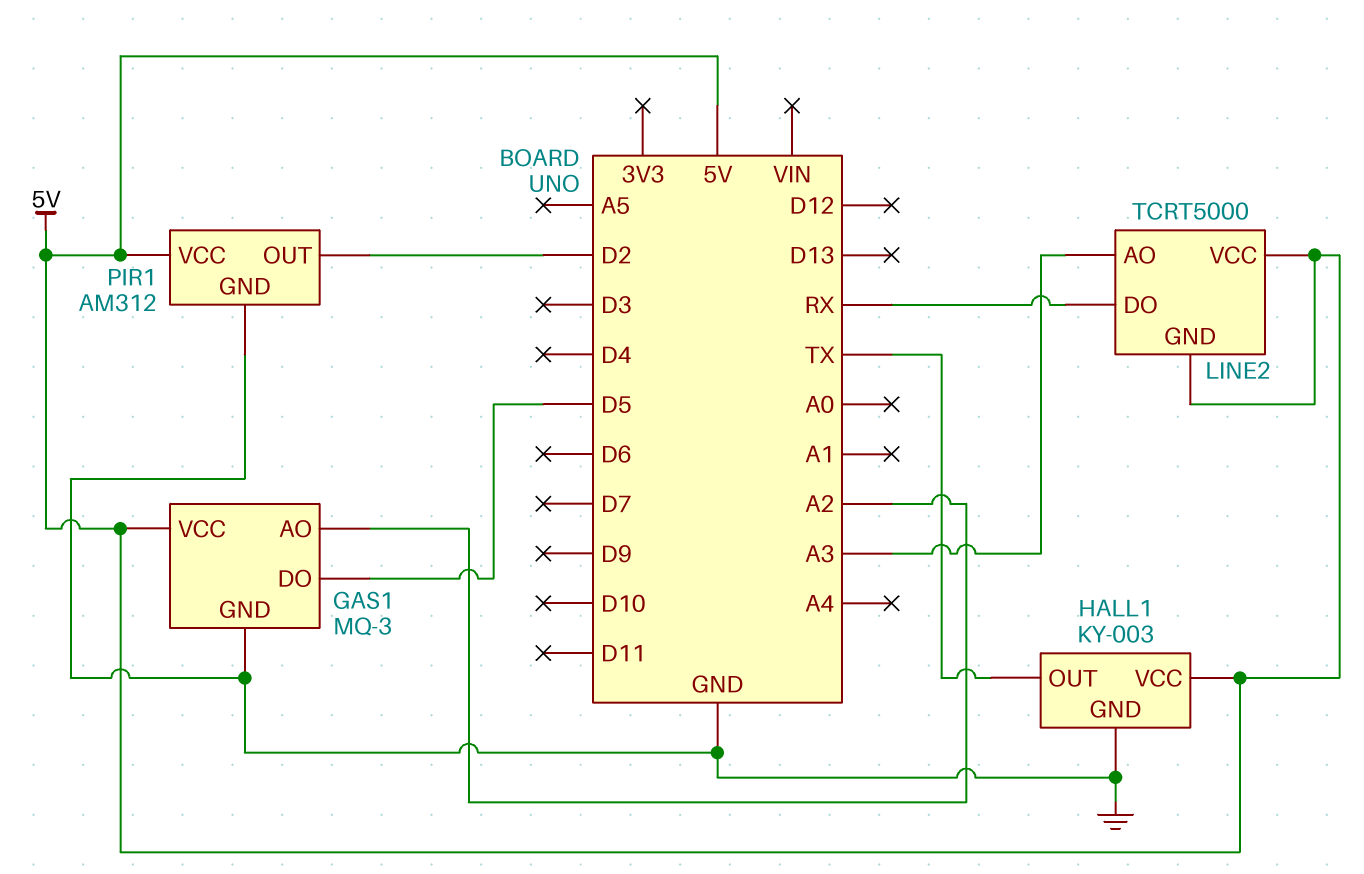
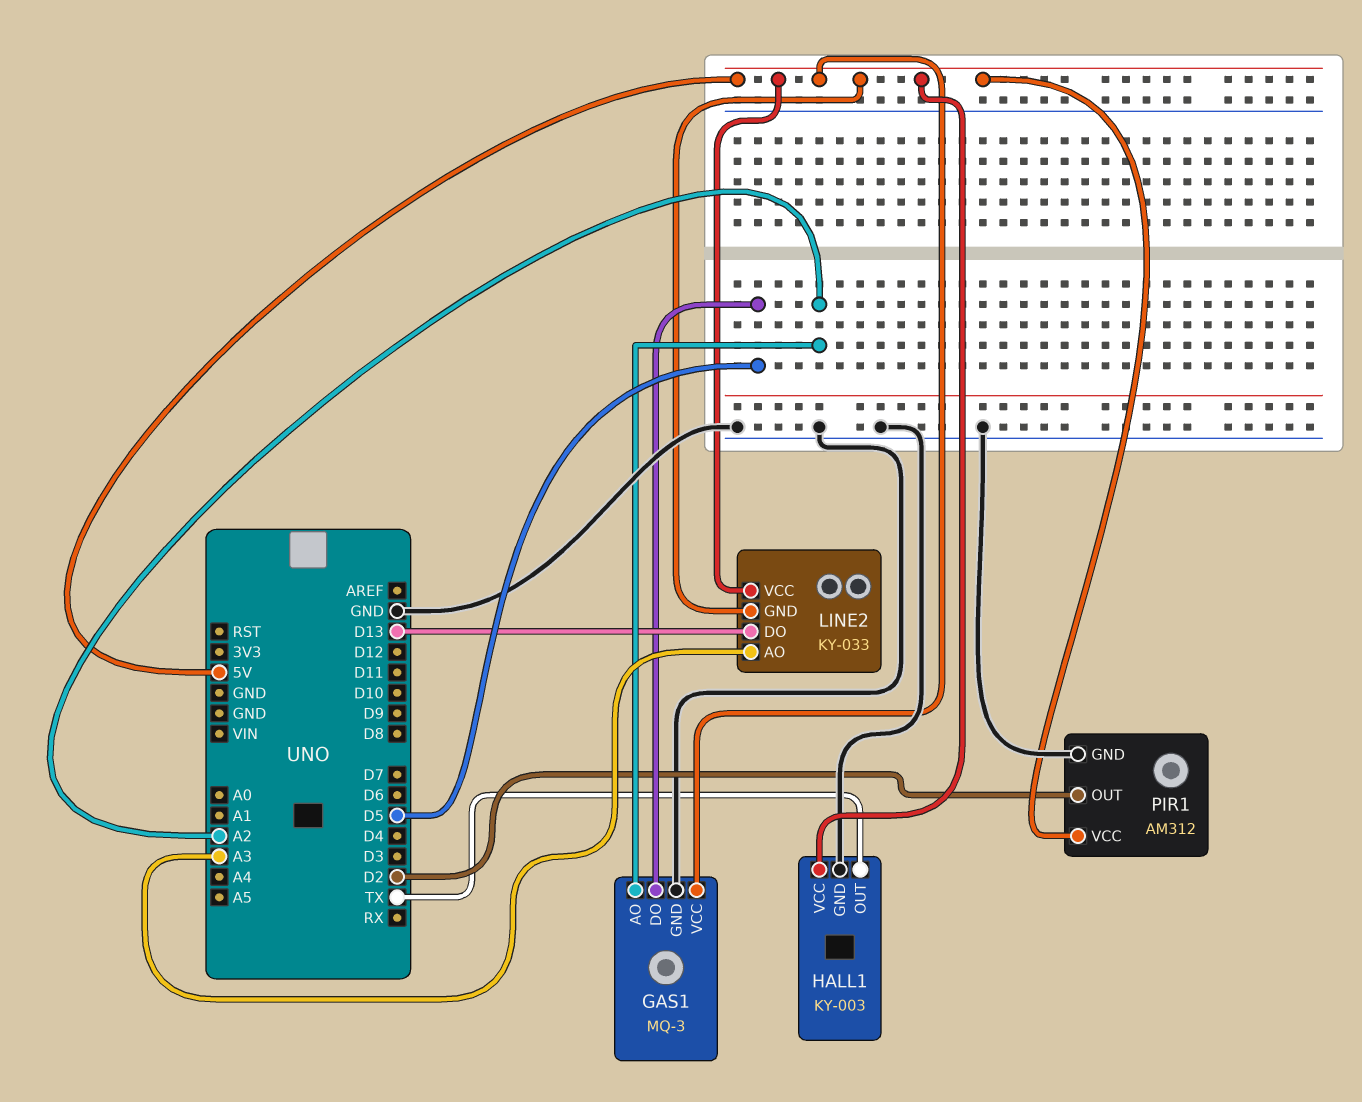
LINE2: TCRT5000 -> KY-033
LINE2 pin DO: RX -> D13

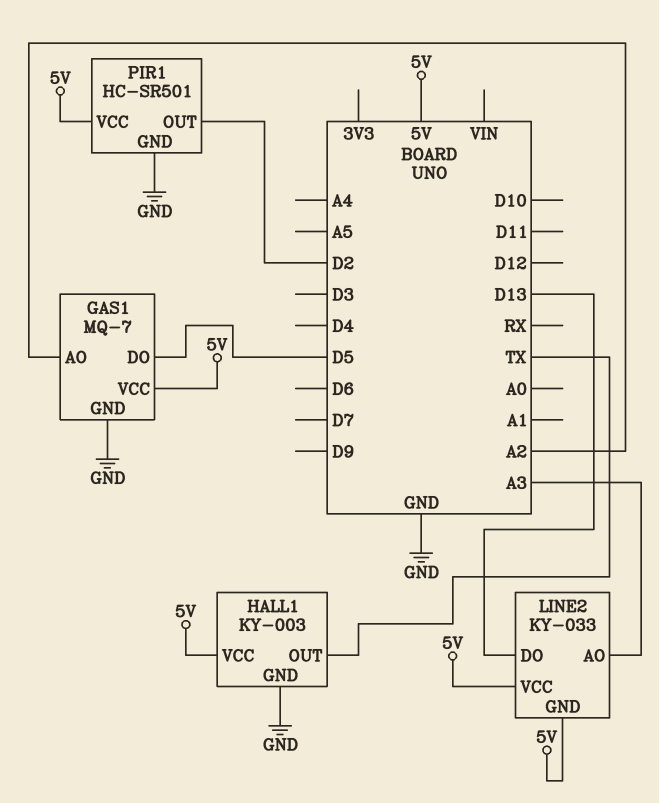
GAS1: MQ-3 -> MQ-7
PIR1: AM312 -> HC-SR501

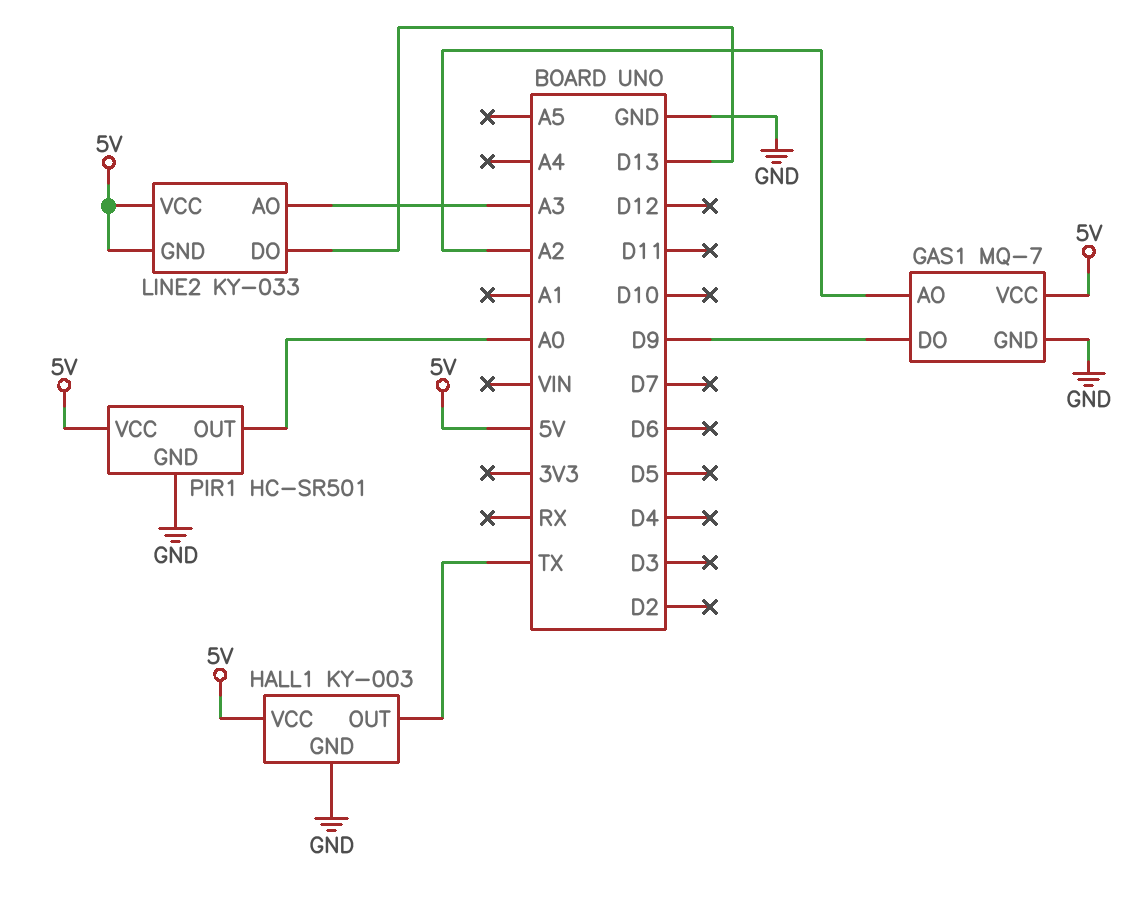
GAS1 pin DO: D5 -> D9
PIR1 pin OUT: D2 -> A0

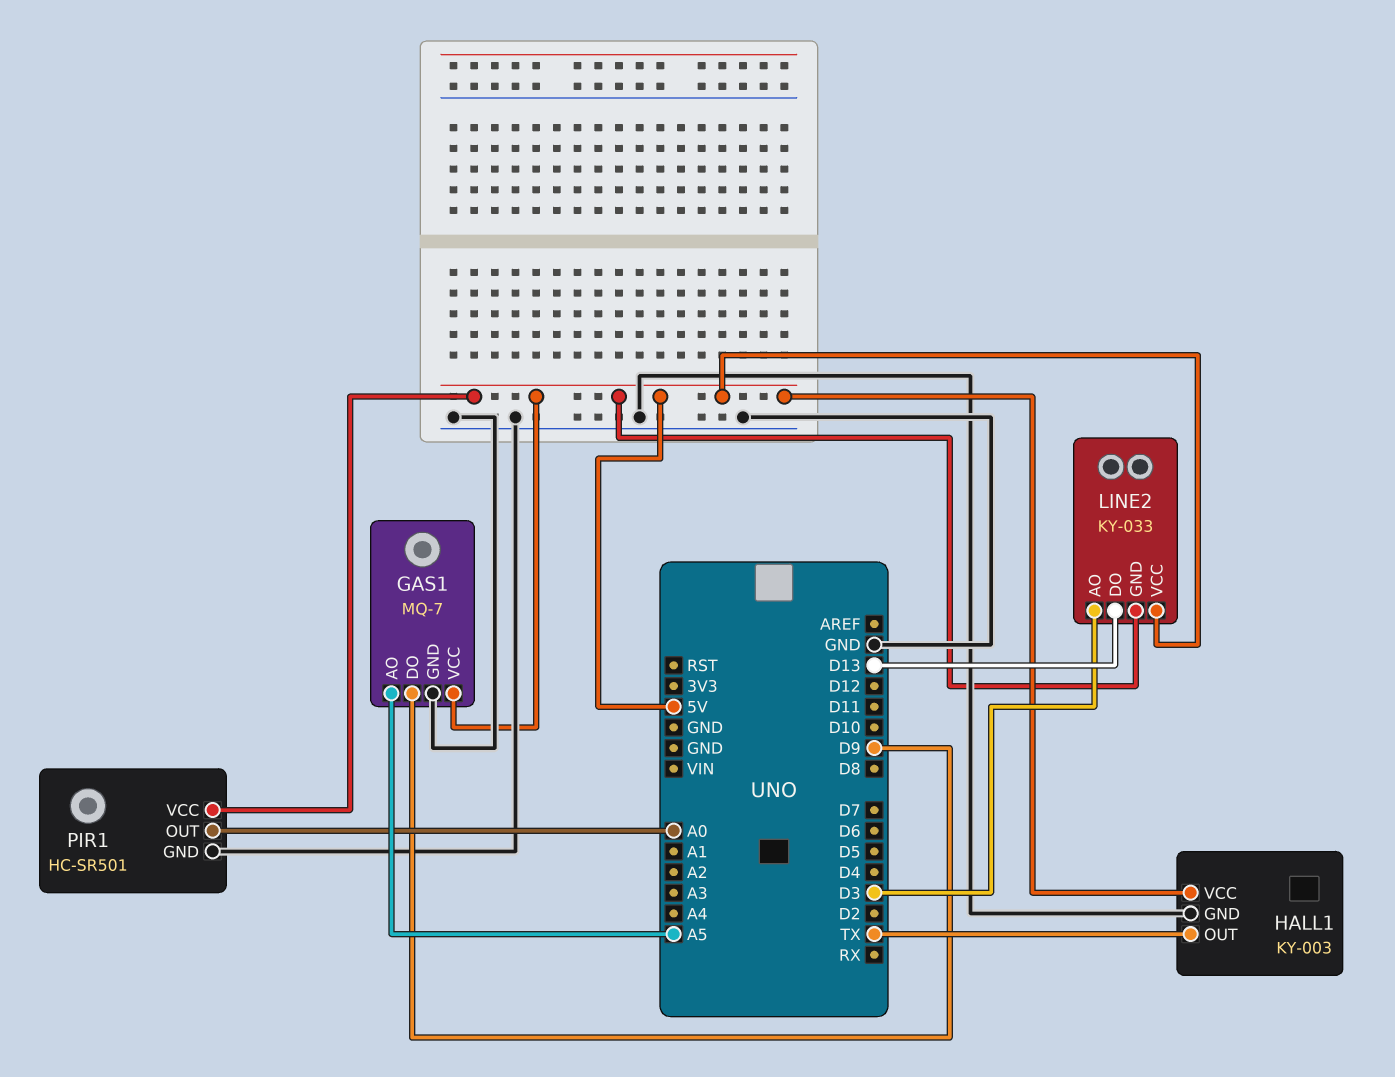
GAS1 pin AO: A2 -> A5
LINE2 pin AO: A3 -> D3

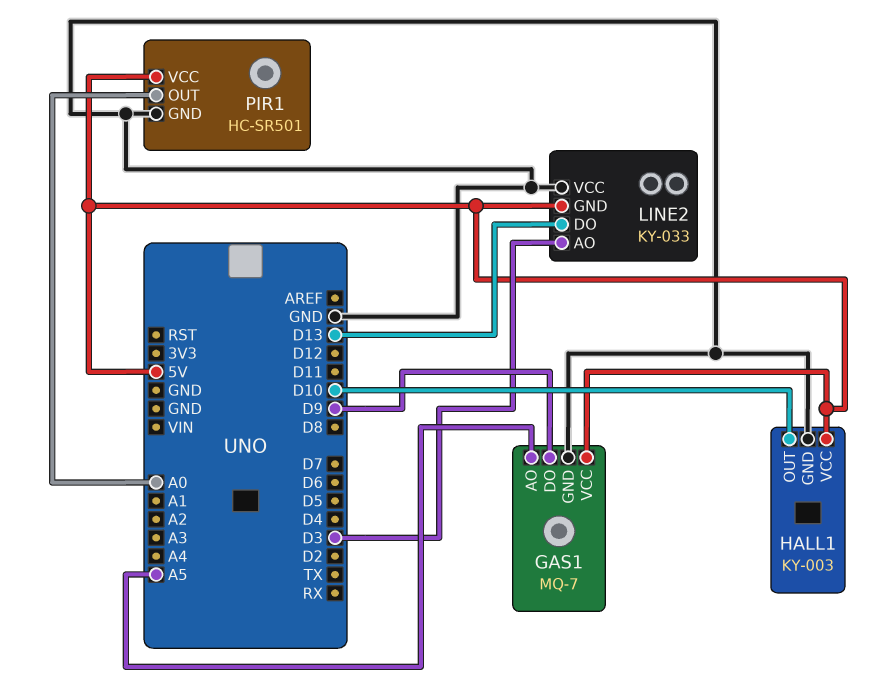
HALL1 pin OUT: TX -> D10
LINE2 pin VCC: 5V -> GND

